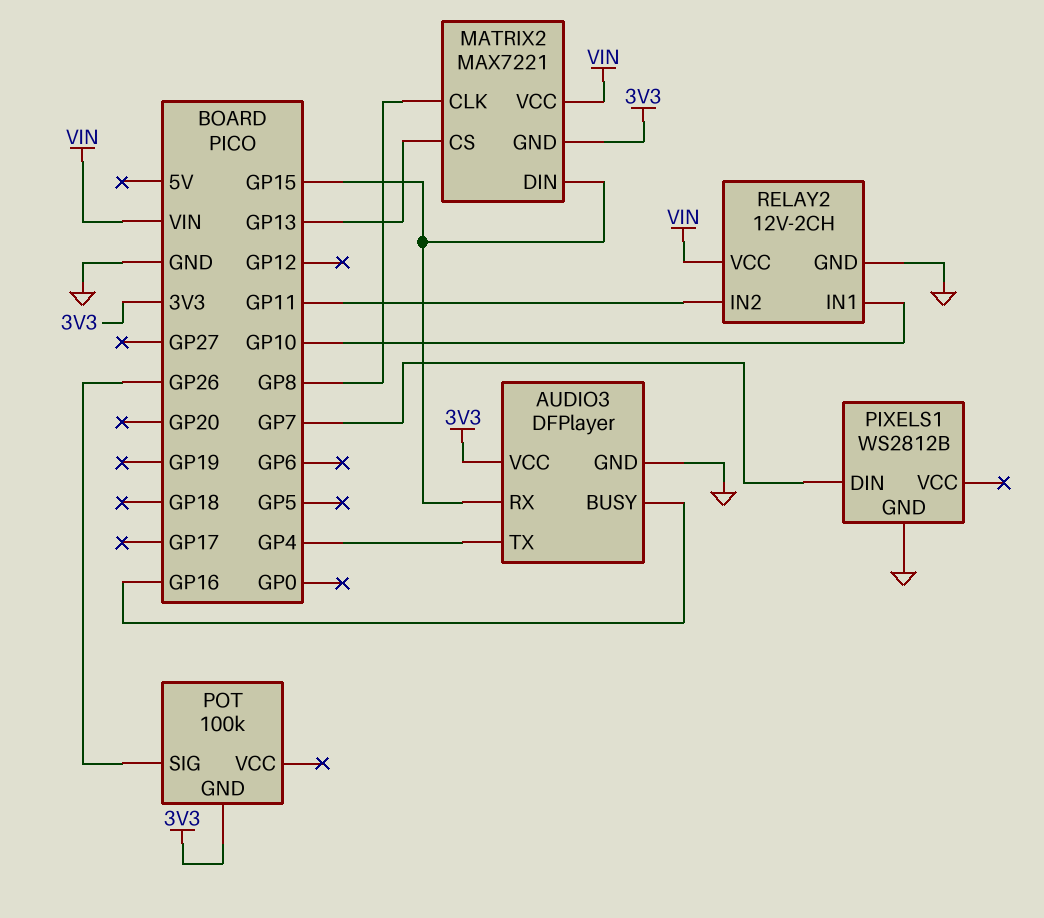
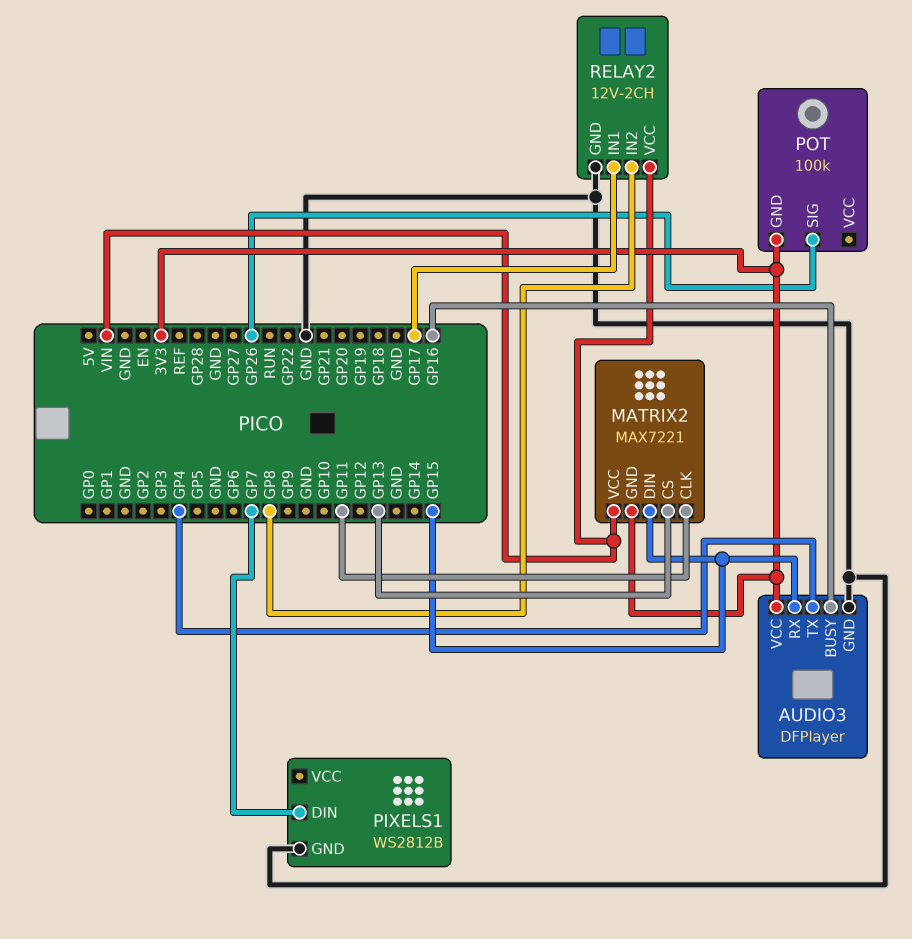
MATRIX2 pin CLK: GP8 -> GP11
RELAY2 pin IN1: GP10 -> GP17
RELAY2 pin IN2: GP11 -> GP8

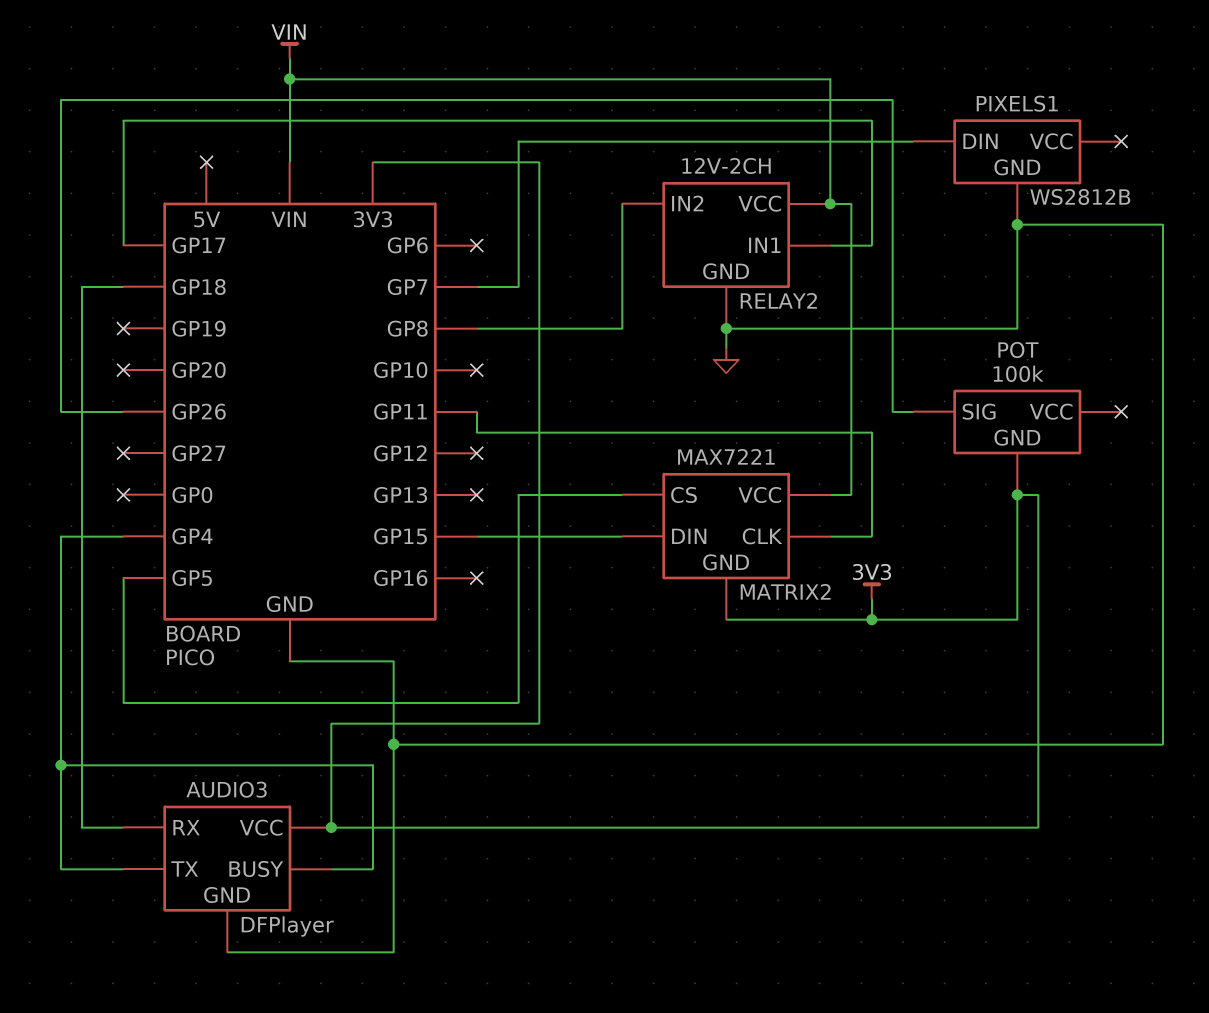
AUDIO3 pin BUSY: GP16 -> GP4
AUDIO3 pin RX: GP15 -> GP18
MATRIX2 pin CS: GP13 -> GP5

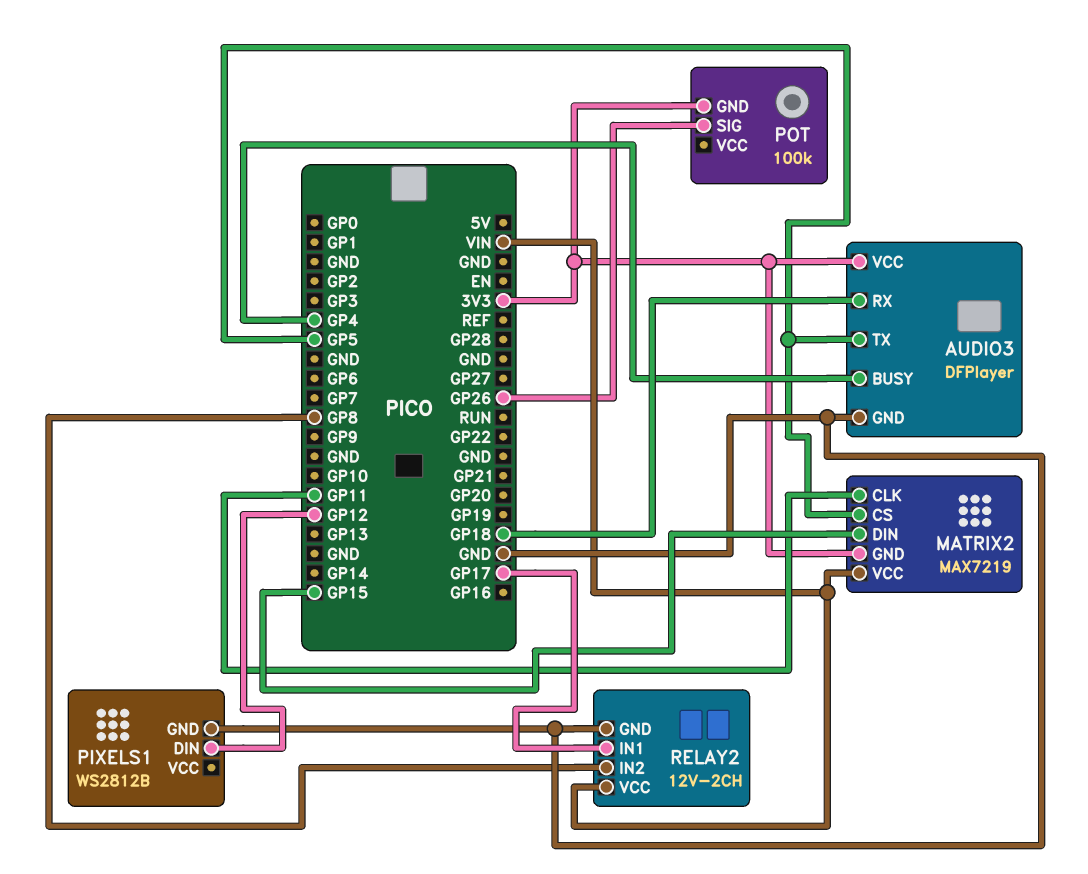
AUDIO3 pin TX: GP4 -> GP5
MATRIX2: MAX7221 -> MAX7219
PIXELS1 pin DIN: GP7 -> GP12

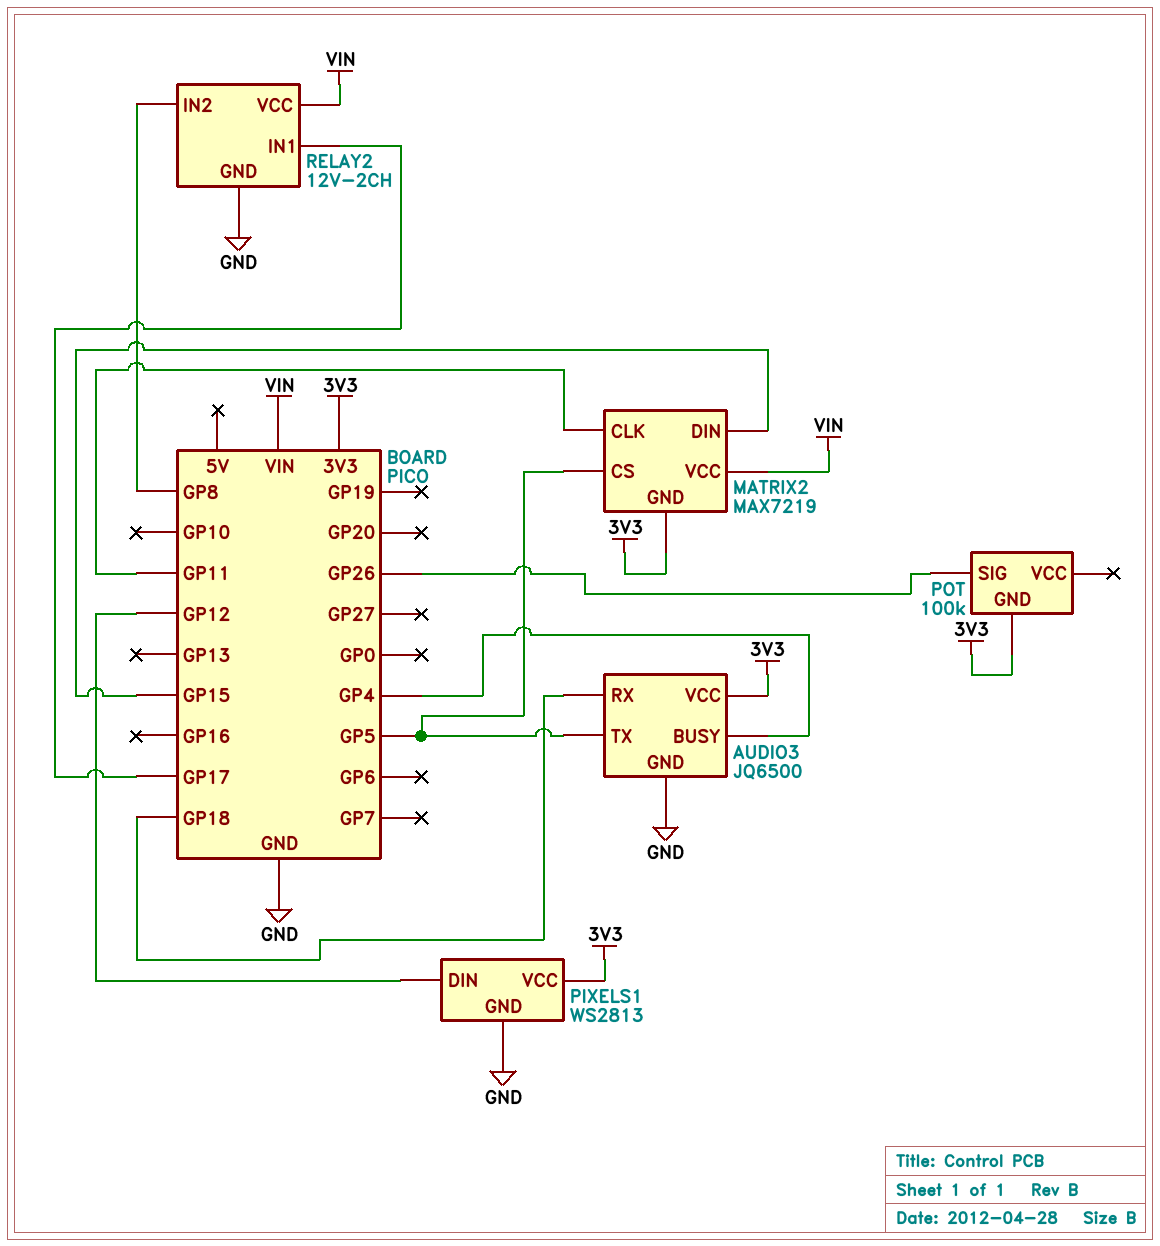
AUDIO3: DFPlayer -> JQ6500
PIXELS1: WS2812B -> WS2813
PIXELS1 pin VCC: none -> 3V3

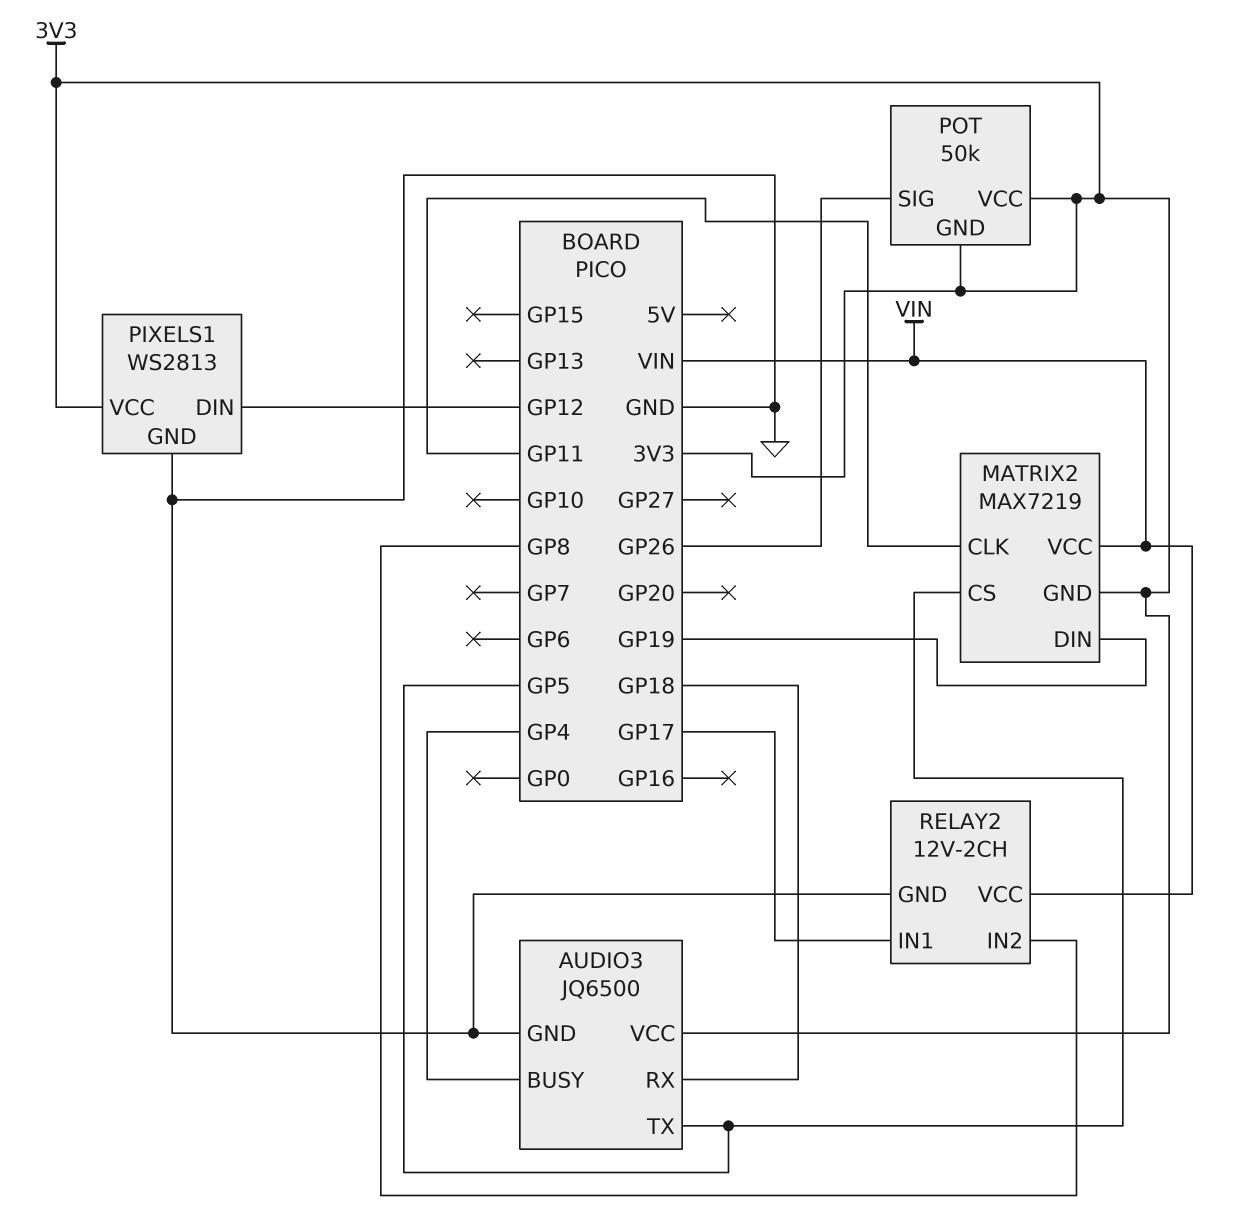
MATRIX2 pin DIN: GP15 -> GP19
POT: 100k -> 50k
POT pin VCC: none -> 3V3

